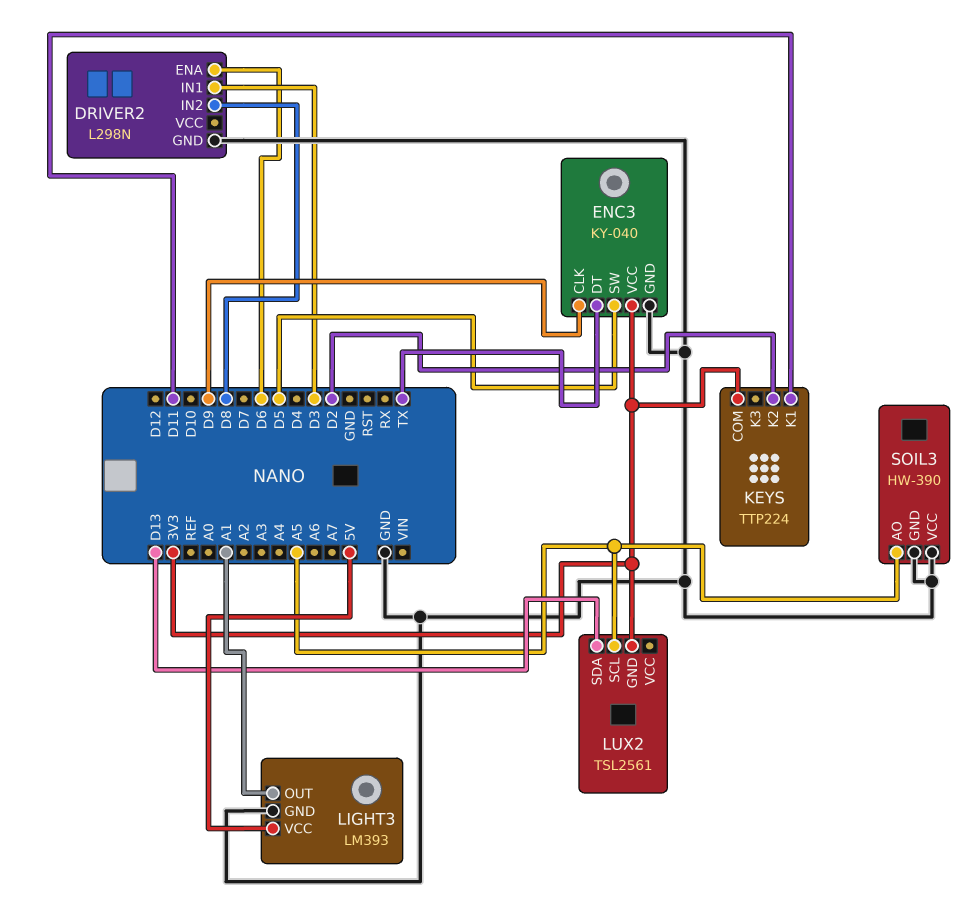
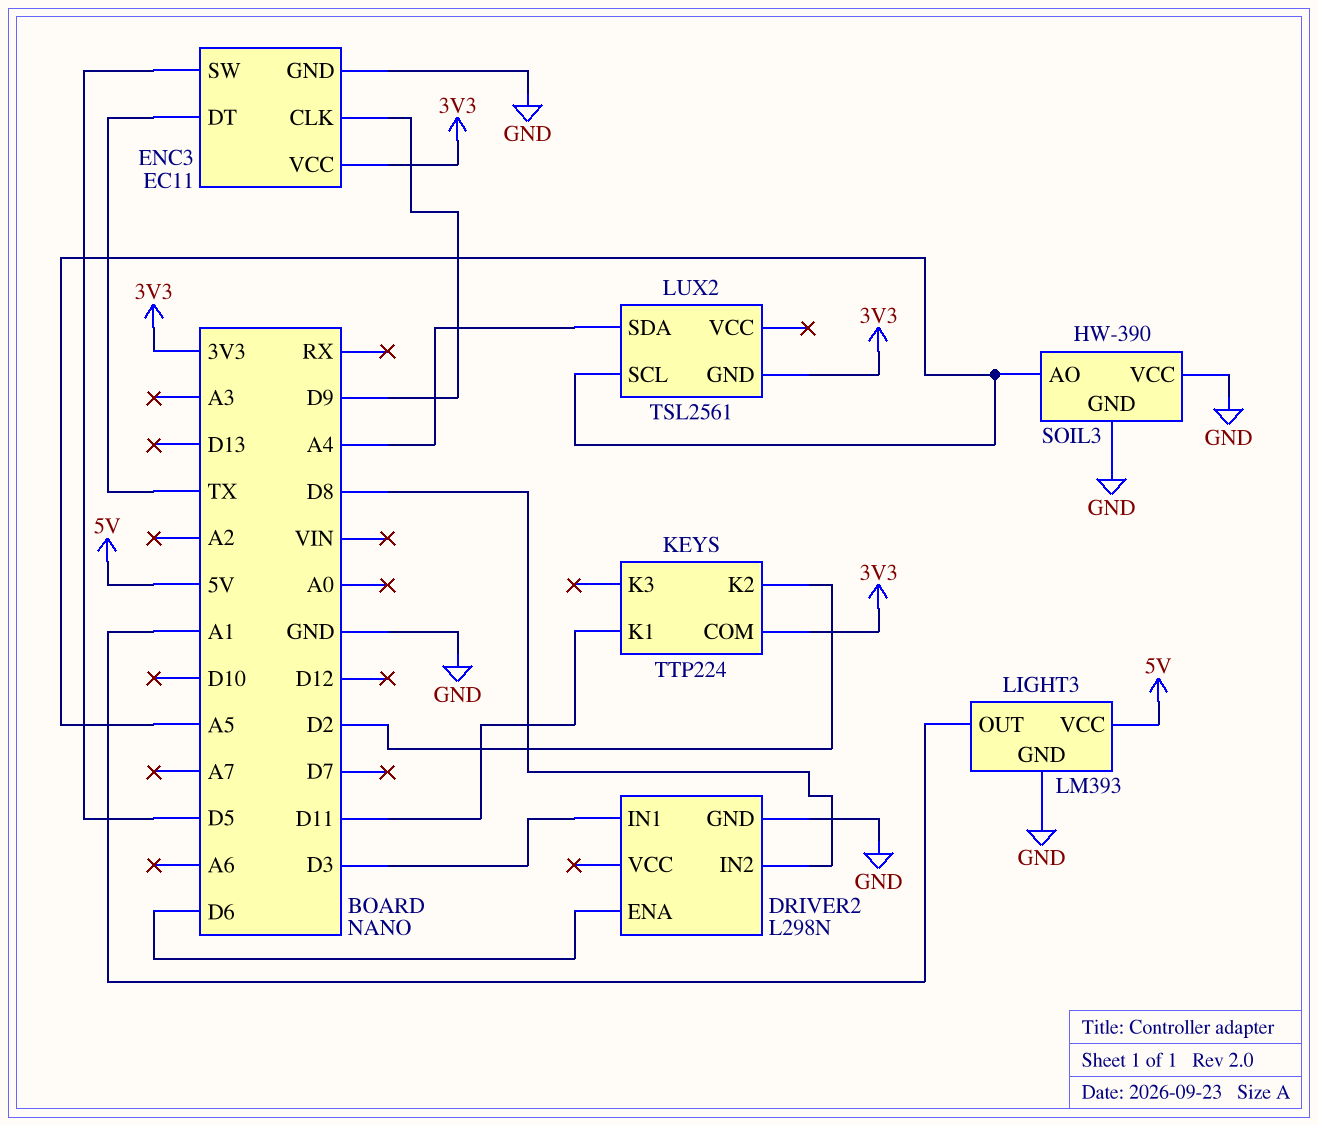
ENC3: KY-040 -> EC11
LUX2 pin SDA: D13 -> A4

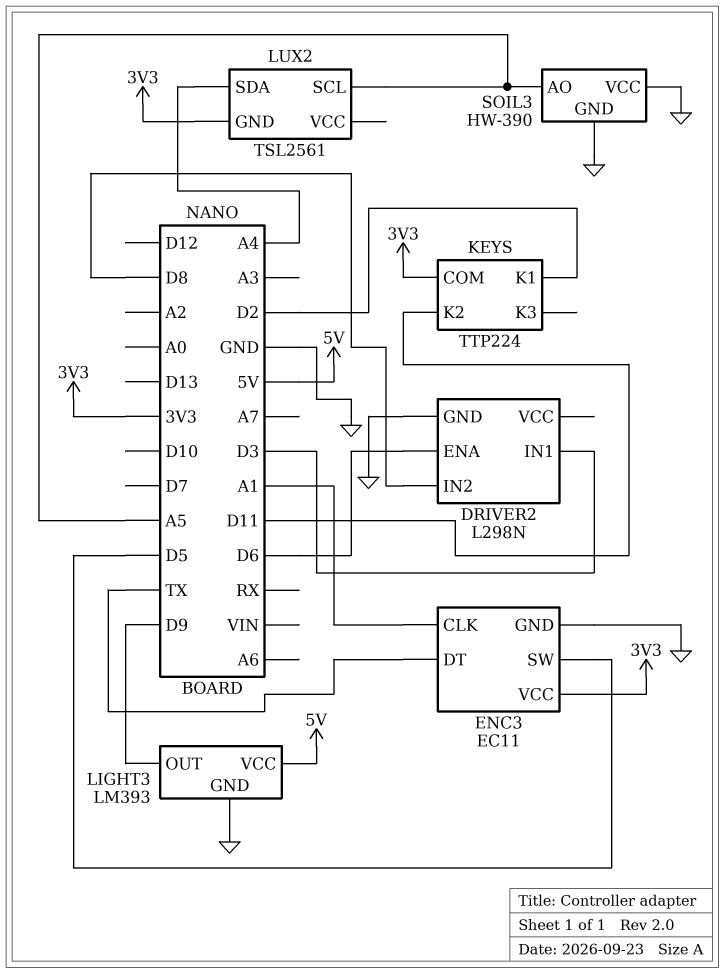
ENC3 pin CLK: D9 -> A1
KEYS pin K1: D11 -> D2
KEYS pin K2: D2 -> D11
LIGHT3 pin OUT: A1 -> D9

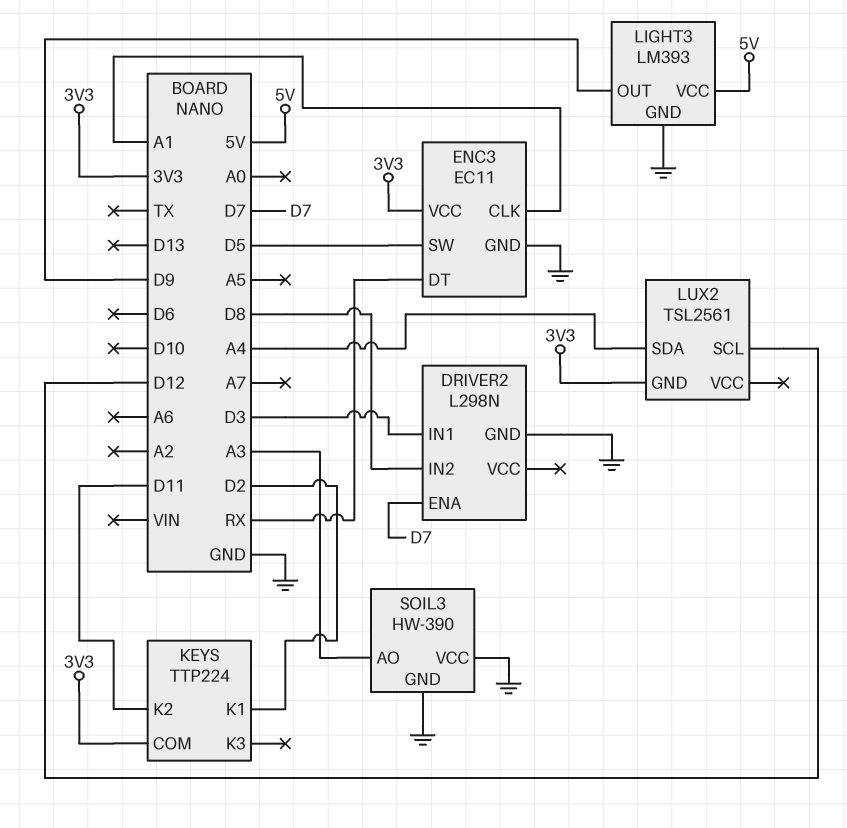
DRIVER2 pin ENA: D6 -> D7
ENC3 pin DT: TX -> RX
LUX2 pin SCL: A5 -> D12
SOIL3 pin AO: A5 -> A3

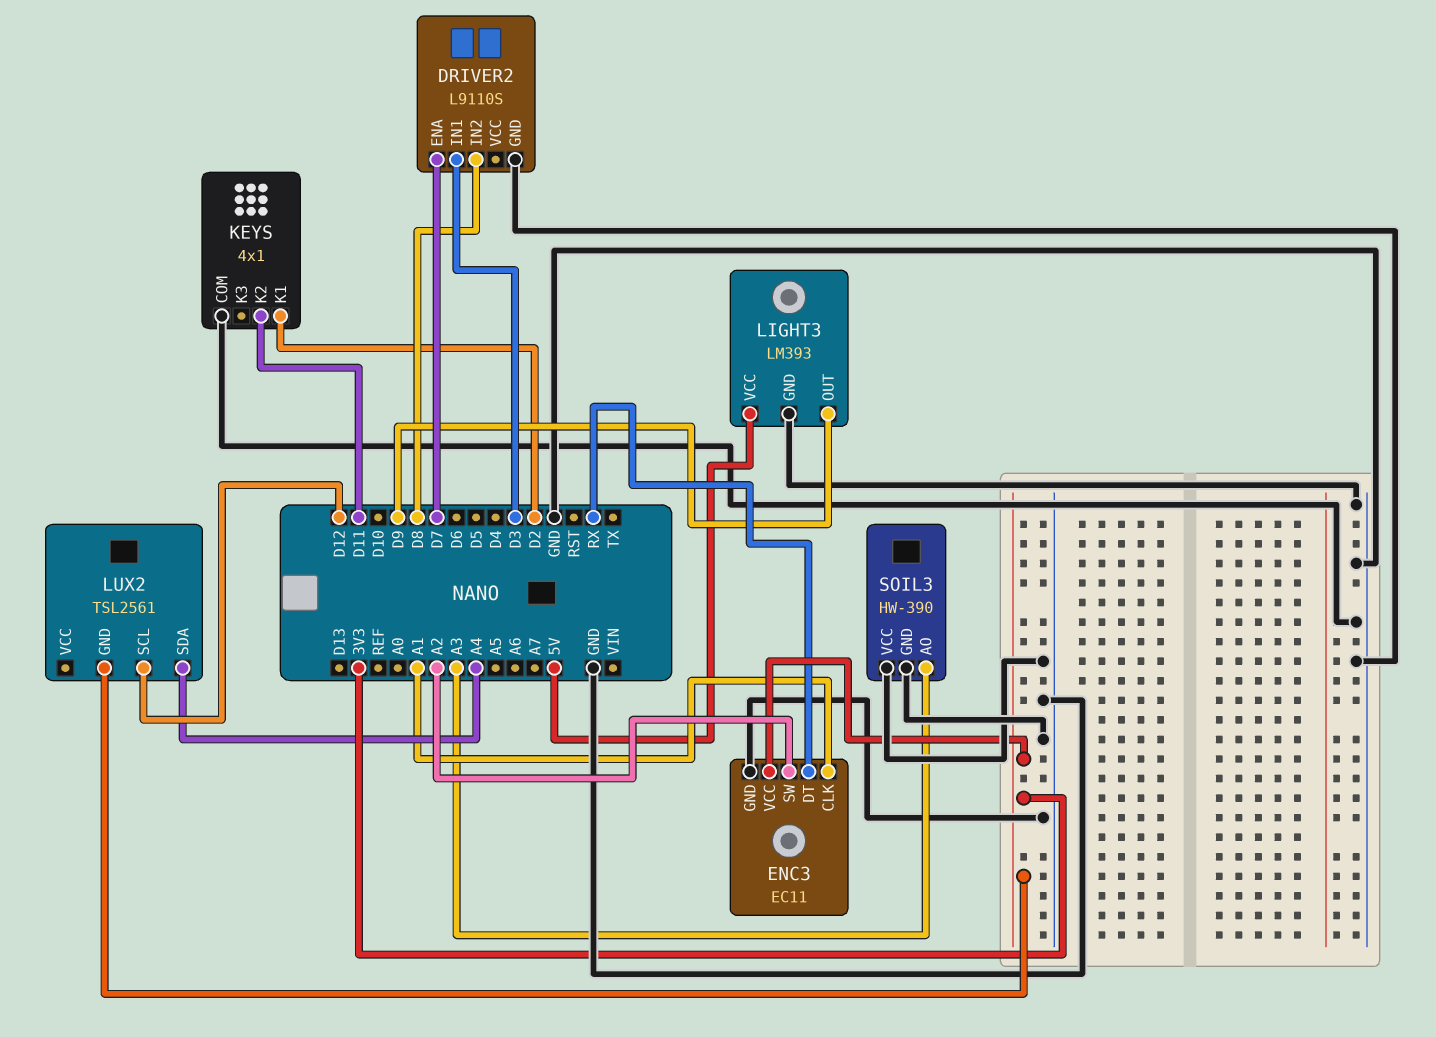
DRIVER2: L298N -> L9110S
ENC3 pin SW: D5 -> A2
KEYS: TTP224 -> 4x1
KEYS pin COM: 3V3 -> GND

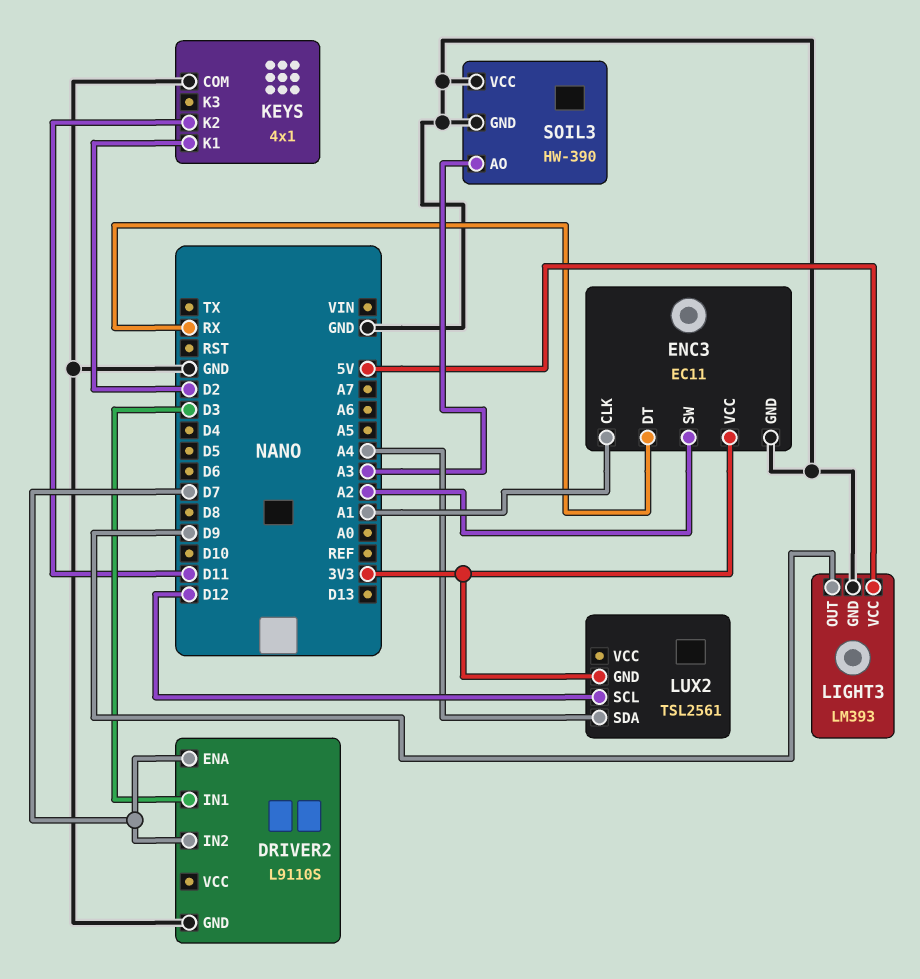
DRIVER2 pin IN2: D8 -> D7

